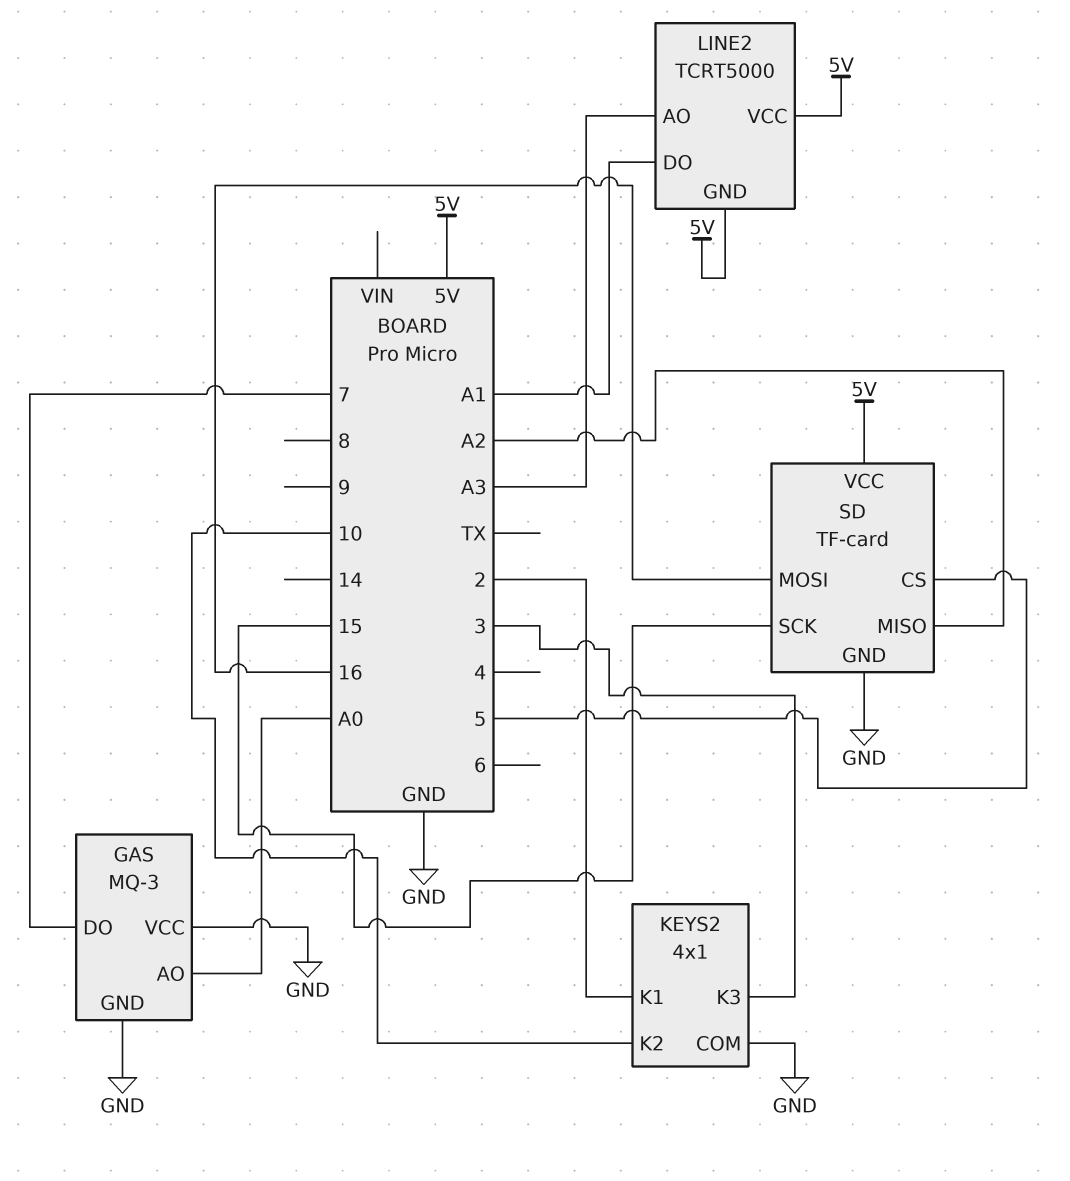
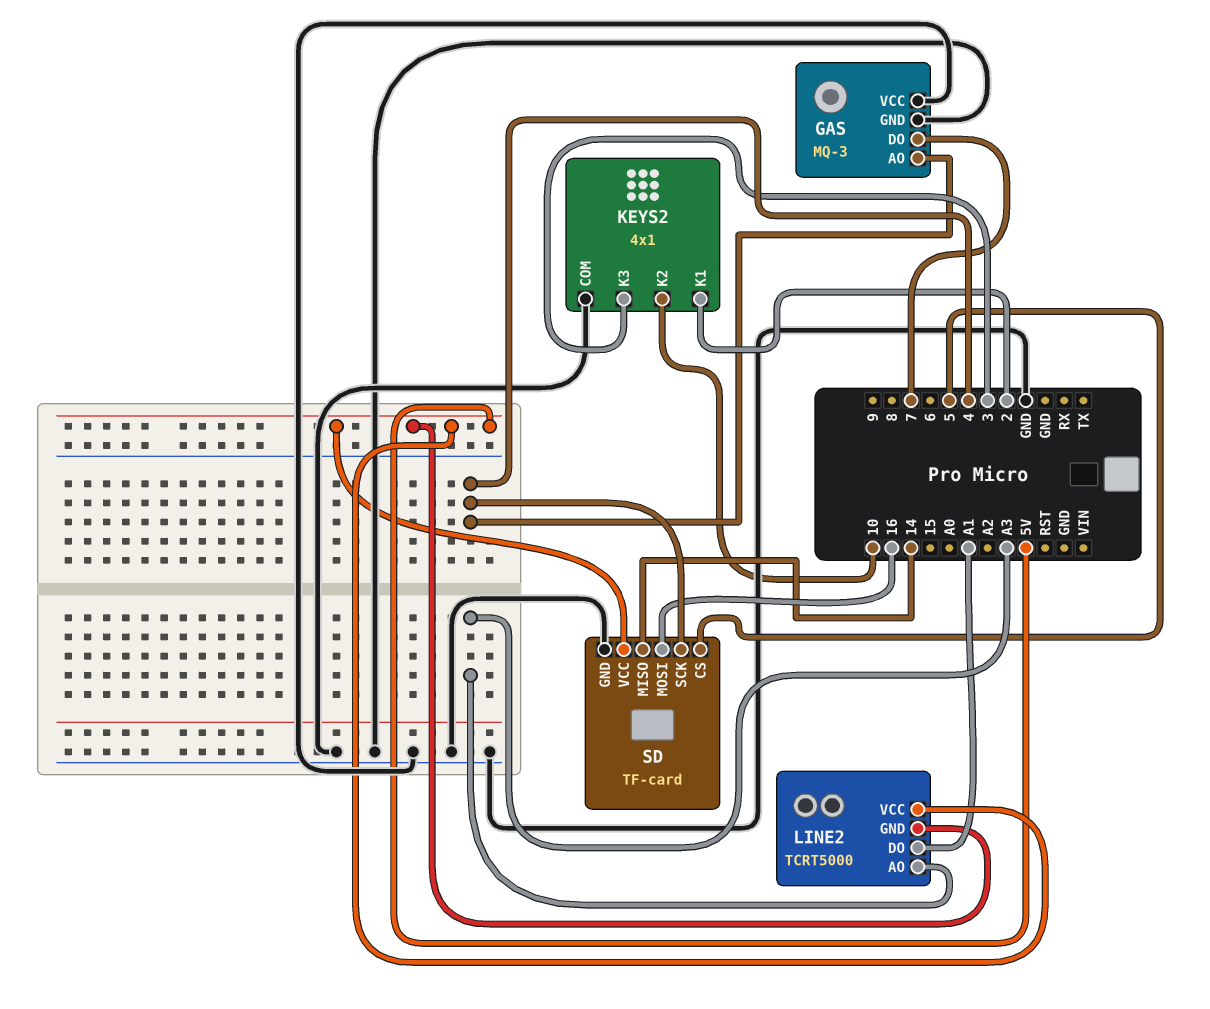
GAS pin AO: A0 -> 4
SD pin MISO: A2 -> 14
SD pin SCK: 15 -> 4

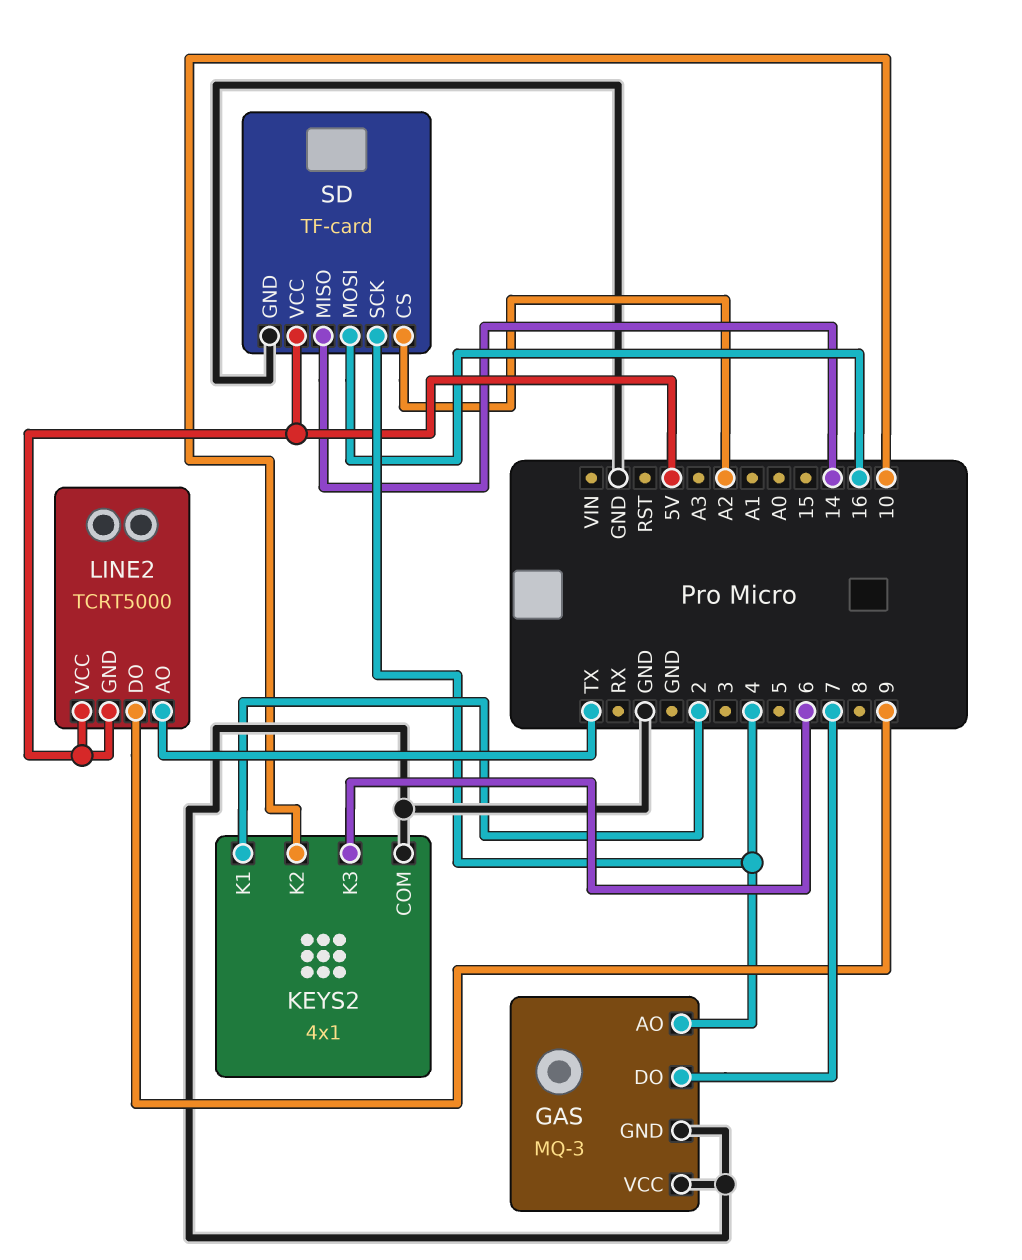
KEYS2 pin K3: 3 -> 6
LINE2 pin AO: A3 -> TX
LINE2 pin DO: A1 -> 9
SD pin CS: 5 -> A2

